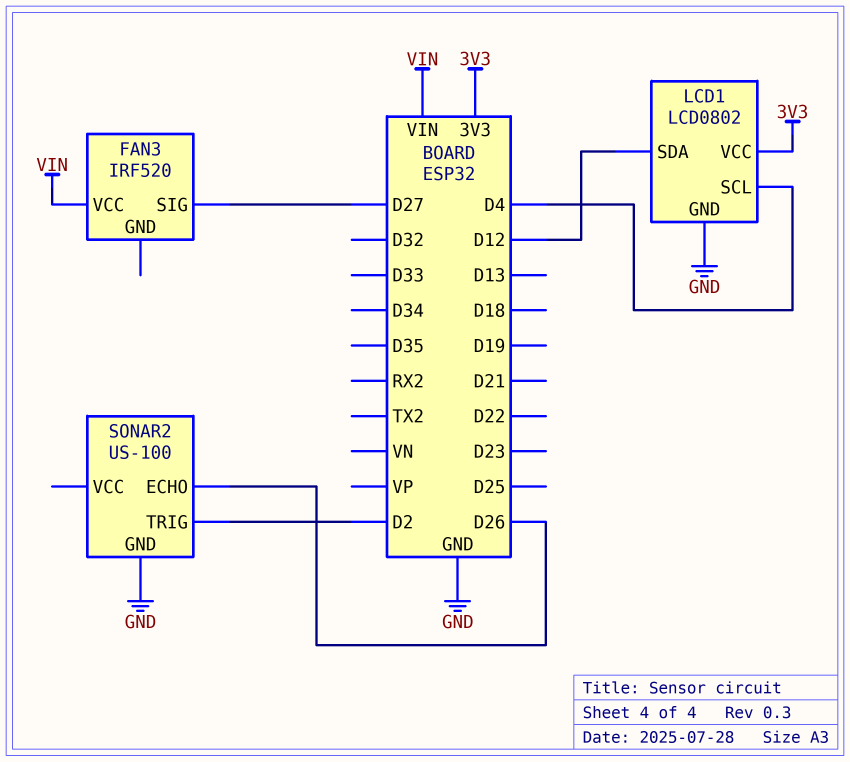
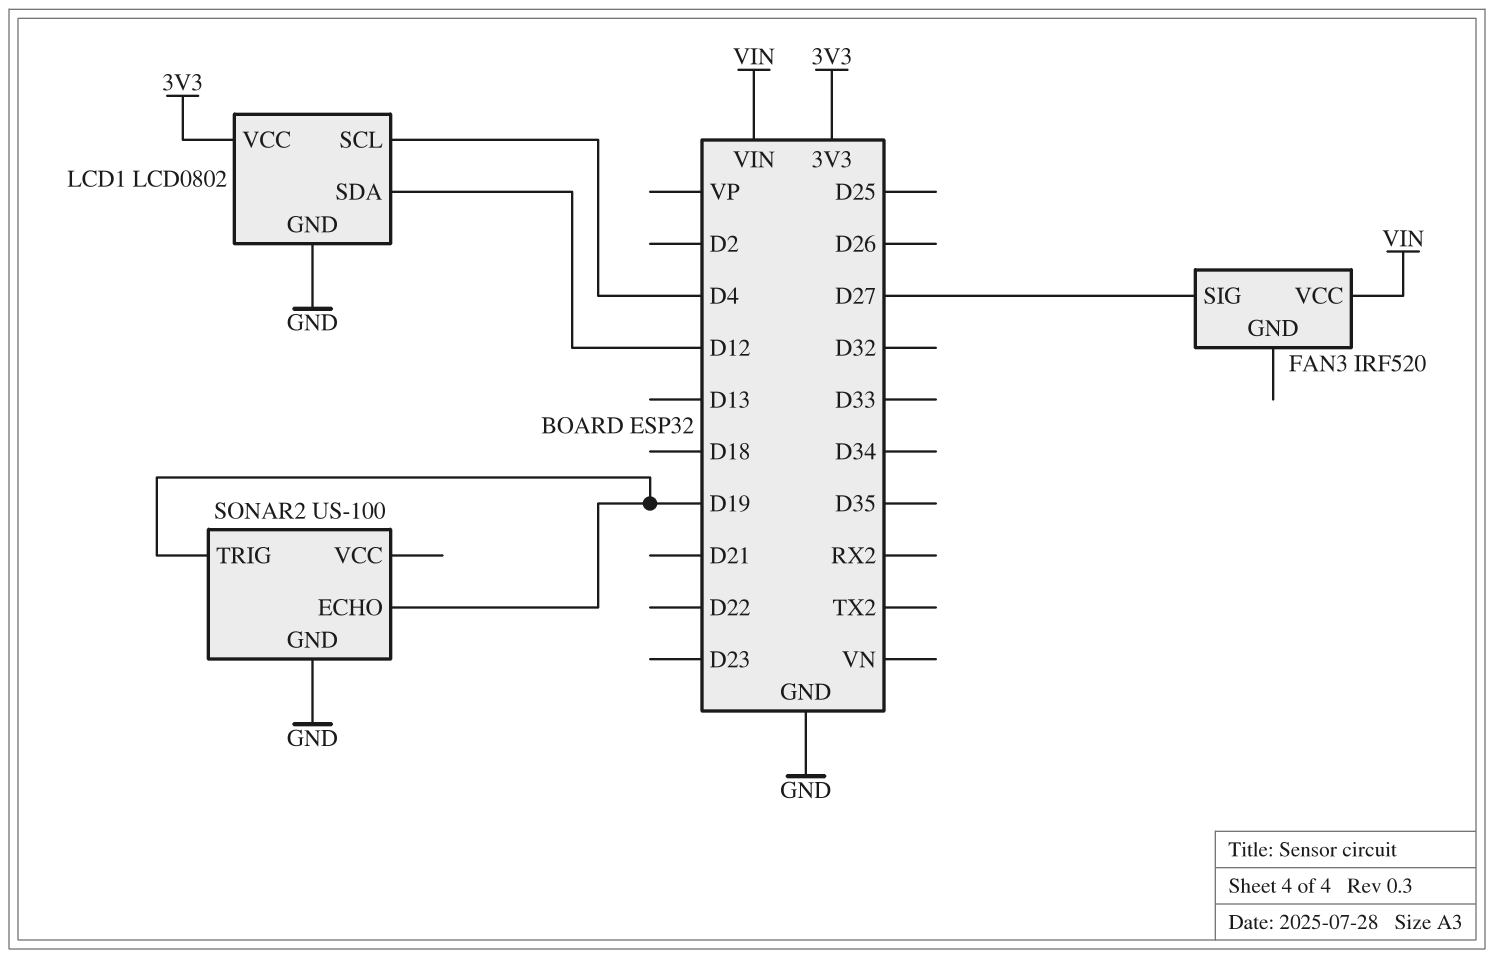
SONAR2 pin ECHO: D26 -> D19
SONAR2 pin TRIG: D2 -> D19

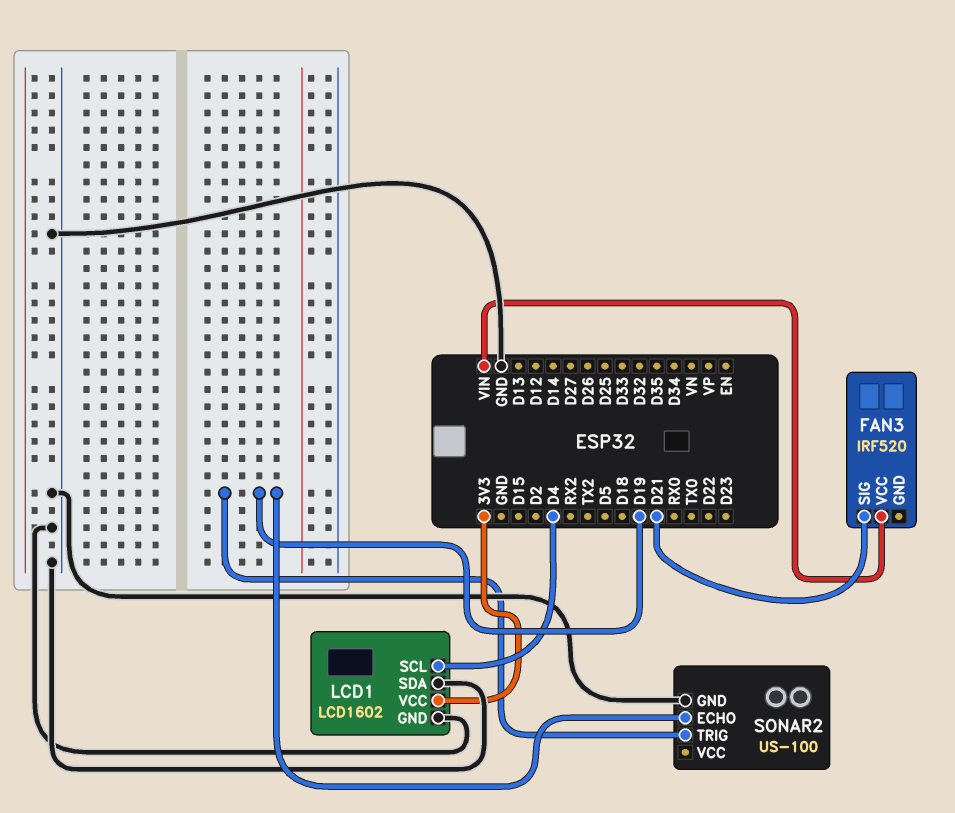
FAN3 pin SIG: D27 -> D21
LCD1: LCD0802 -> LCD1602
LCD1 pin SDA: D12 -> GND

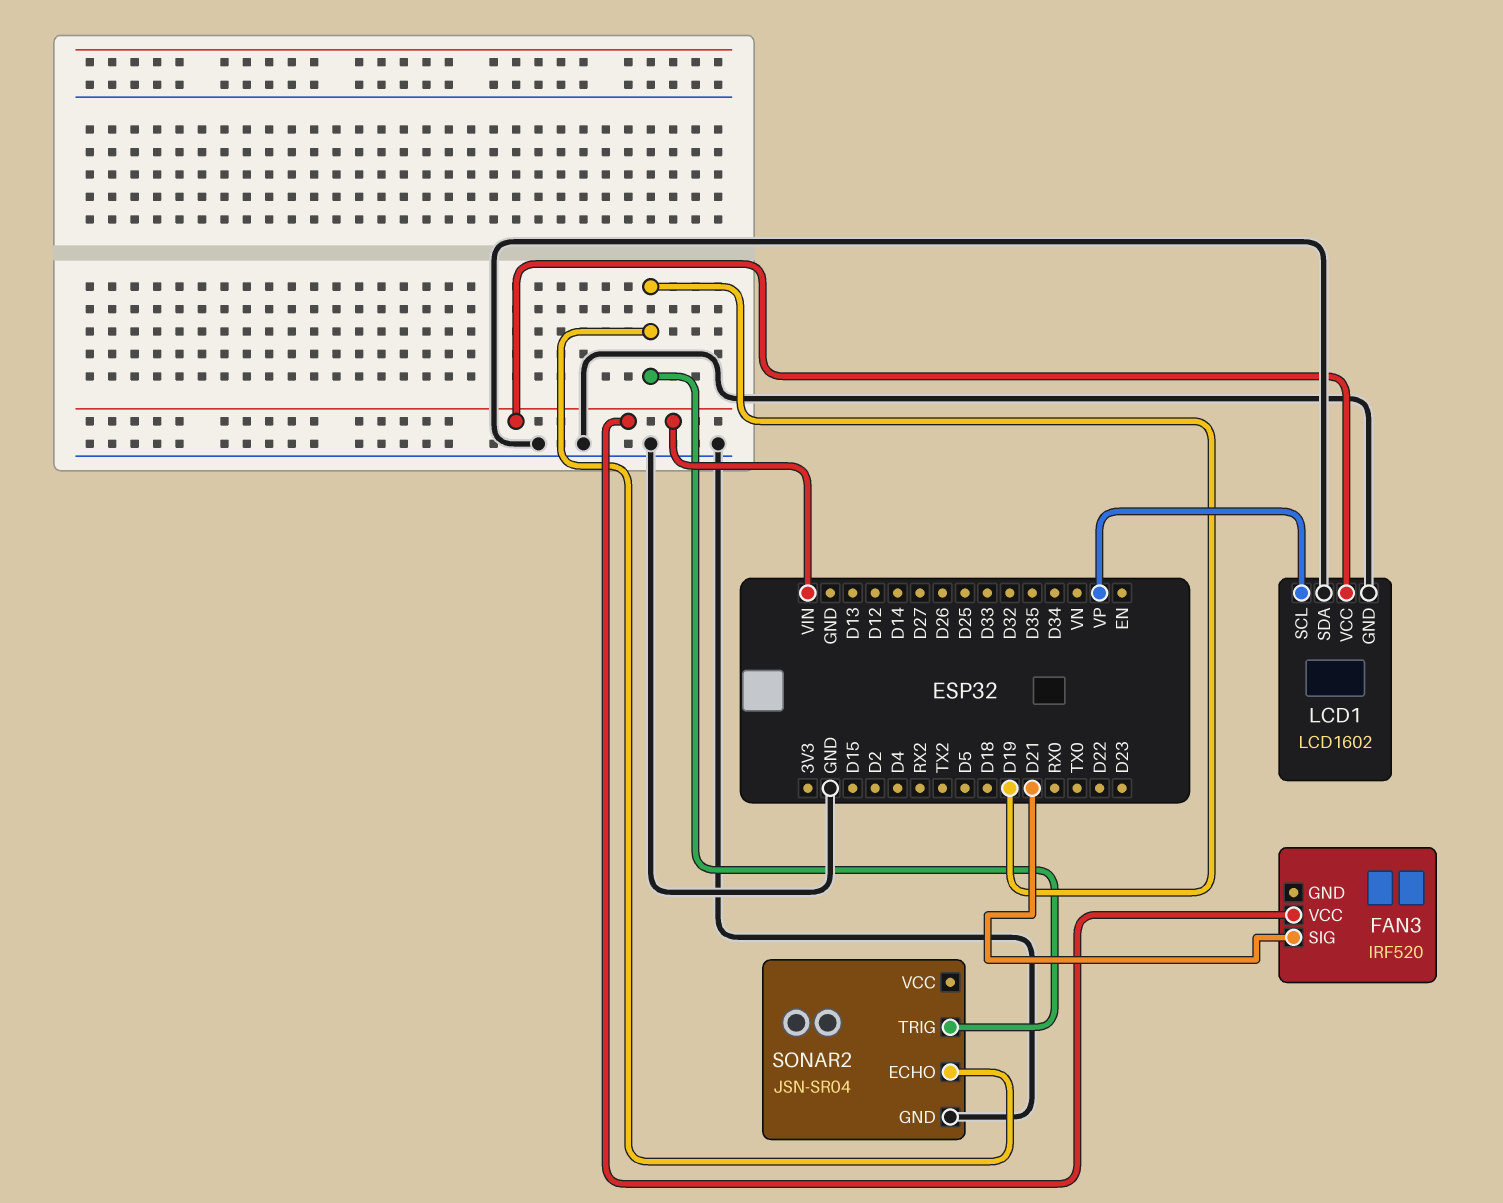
LCD1 pin SCL: D4 -> VP
LCD1 pin VCC: 3V3 -> VIN
SONAR2: US-100 -> JSN-SR04

